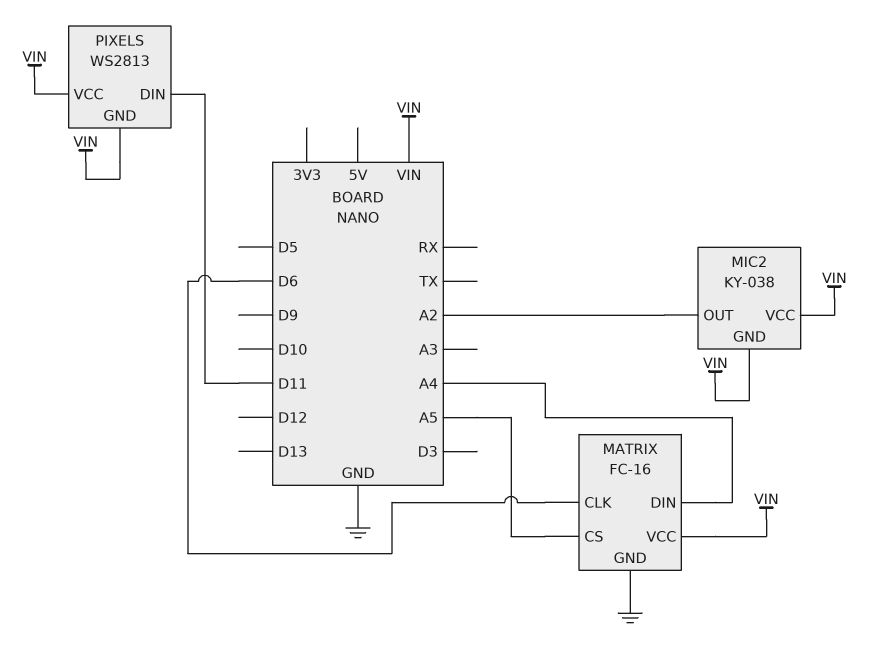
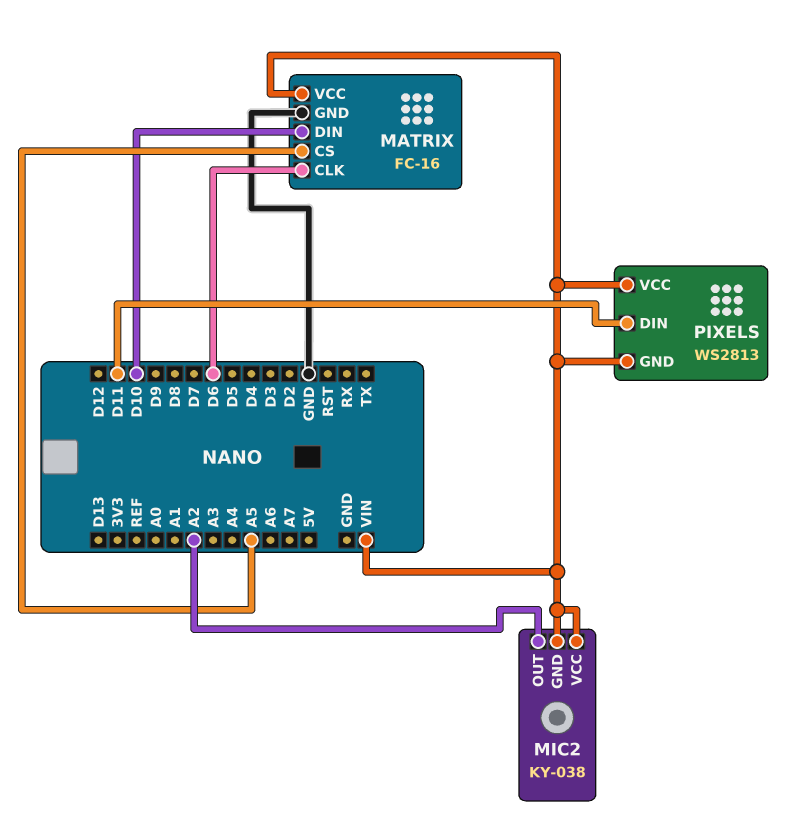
MATRIX pin DIN: A4 -> D10

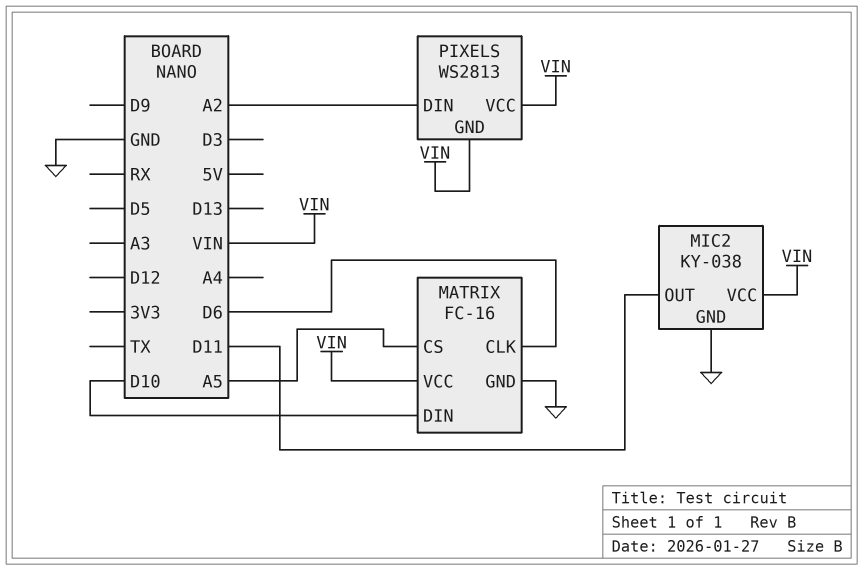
MIC2 pin GND: VIN -> GND
MIC2 pin OUT: A2 -> D11
PIXELS pin DIN: D11 -> A2

